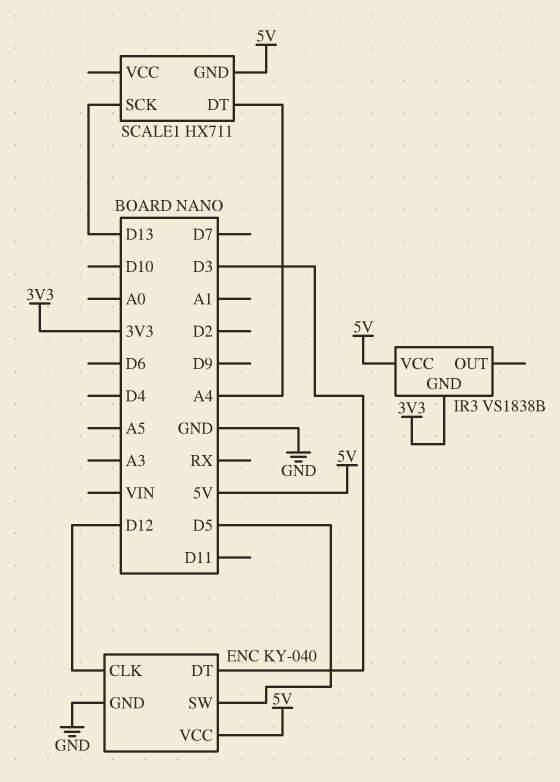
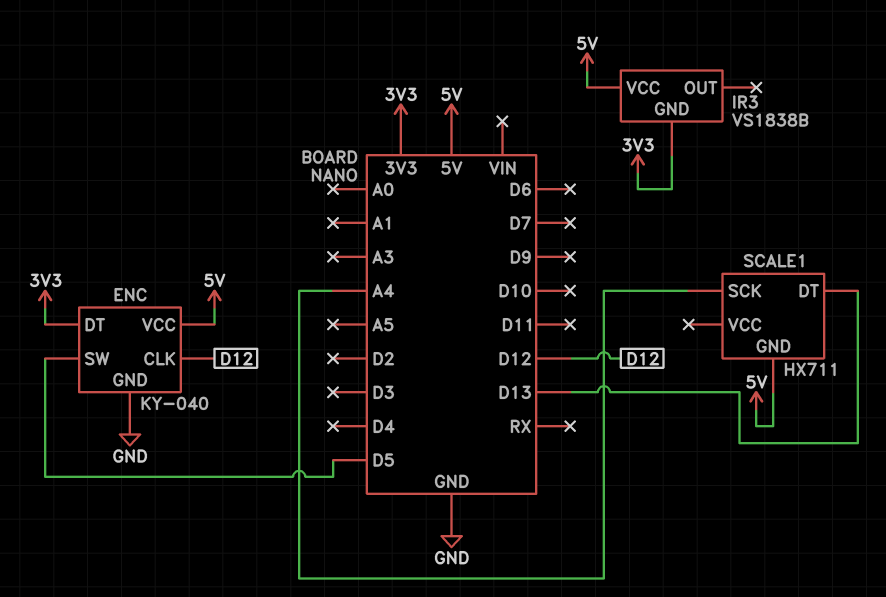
ENC pin DT: D3 -> 3V3
SCALE1 pin DT: A4 -> D13
SCALE1 pin SCK: D13 -> A4

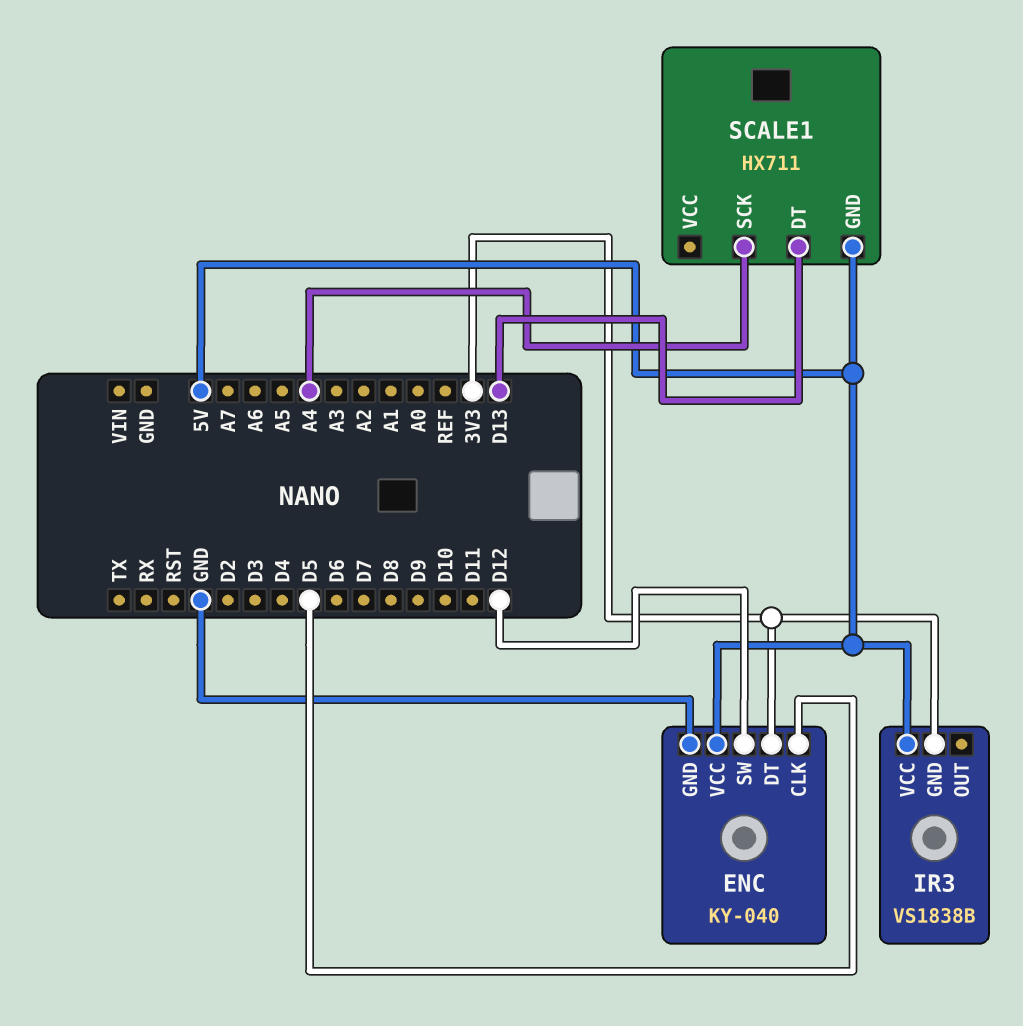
ENC pin CLK: D12 -> D5
ENC pin SW: D5 -> D12

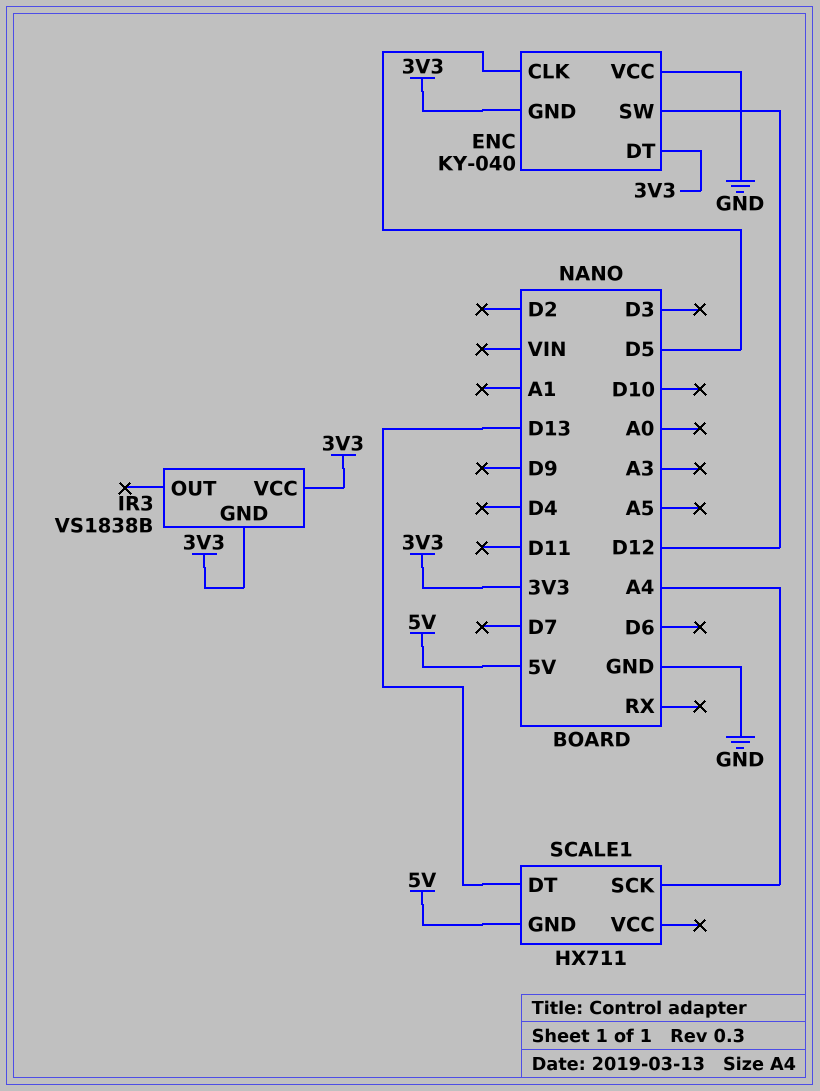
ENC pin GND: GND -> 3V3
ENC pin VCC: 5V -> GND
IR3 pin VCC: 5V -> 3V3

